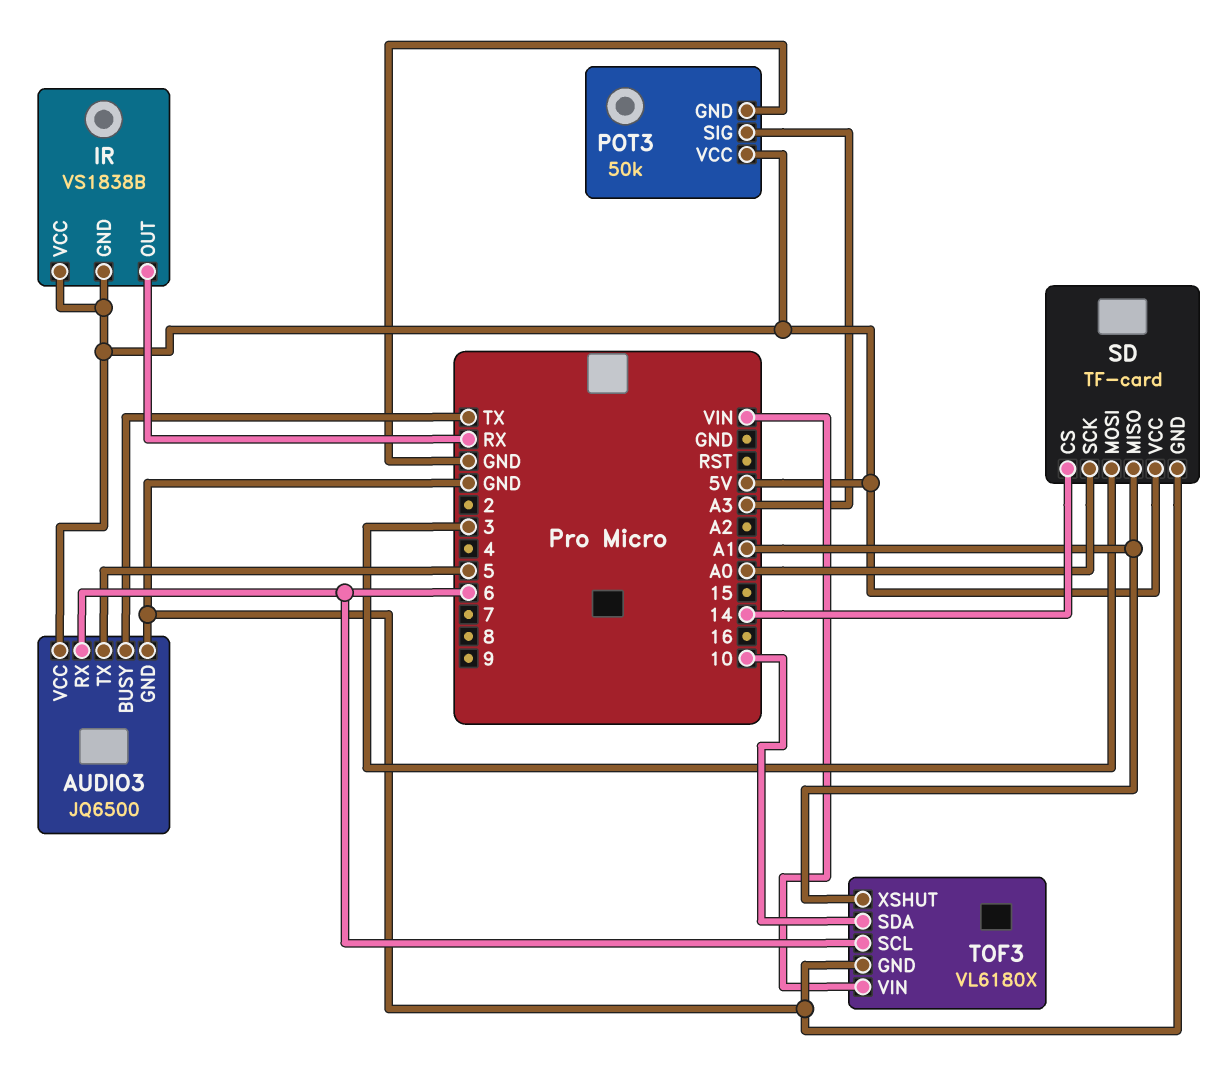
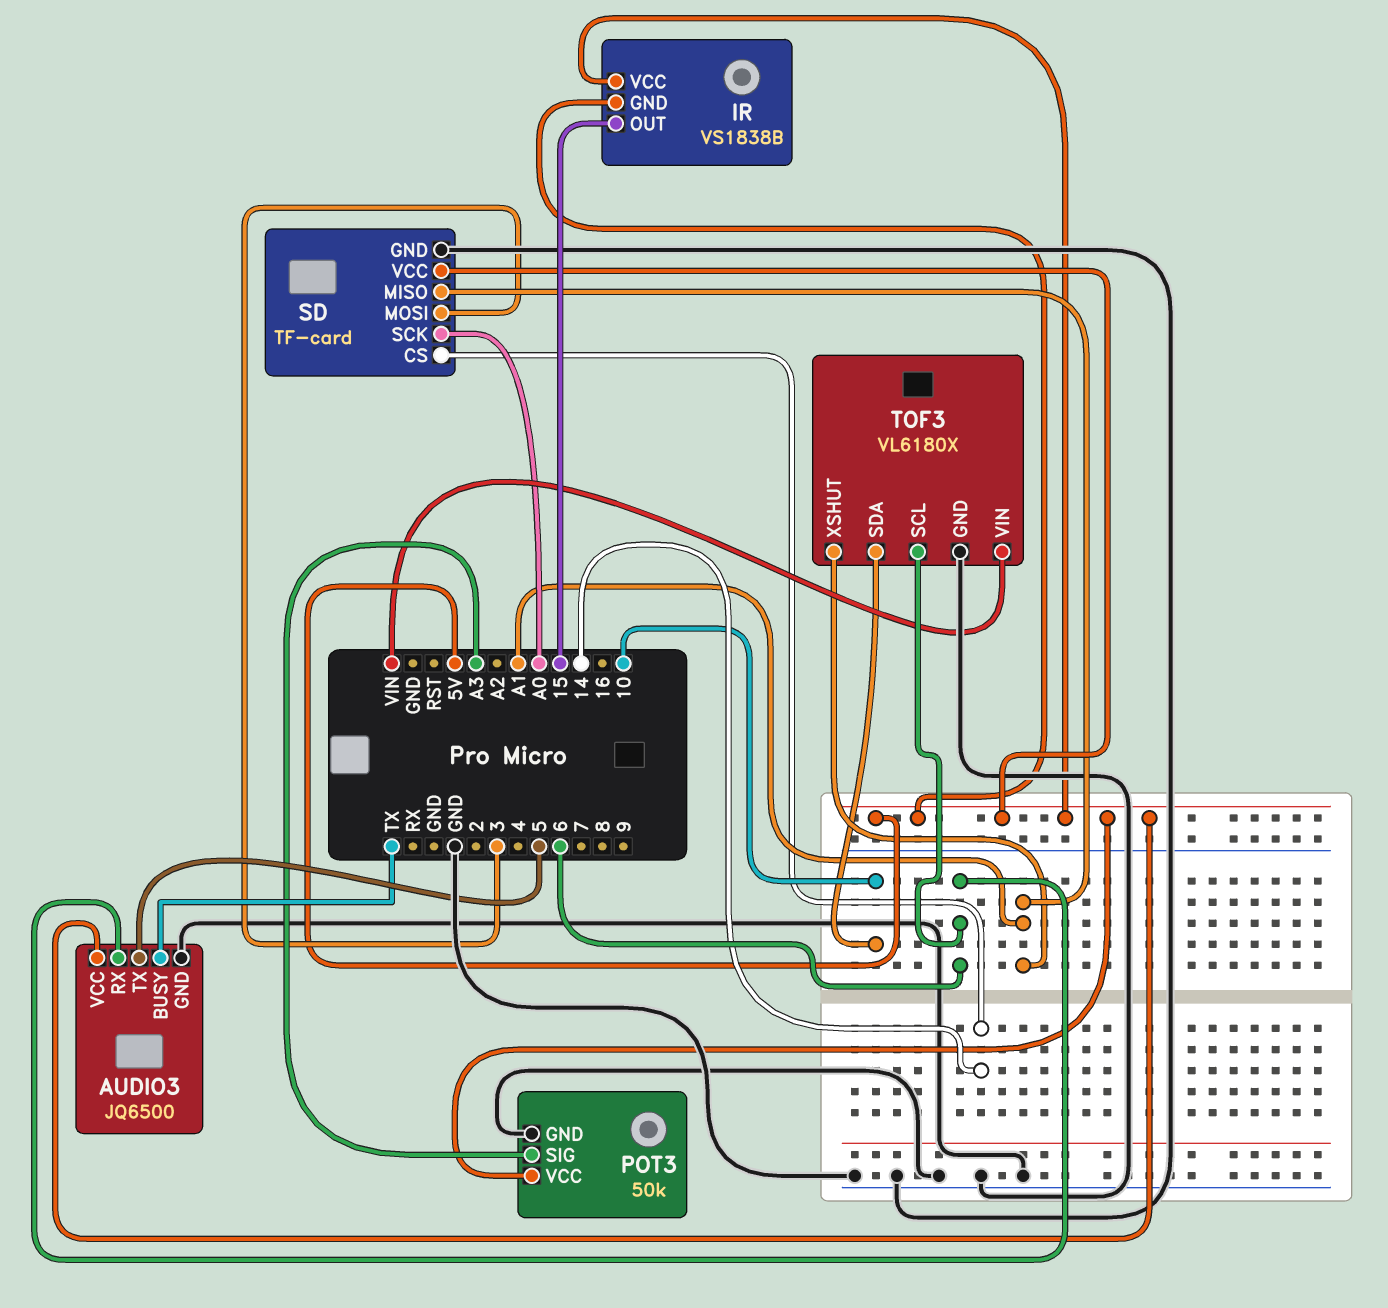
IR pin OUT: RX -> 15

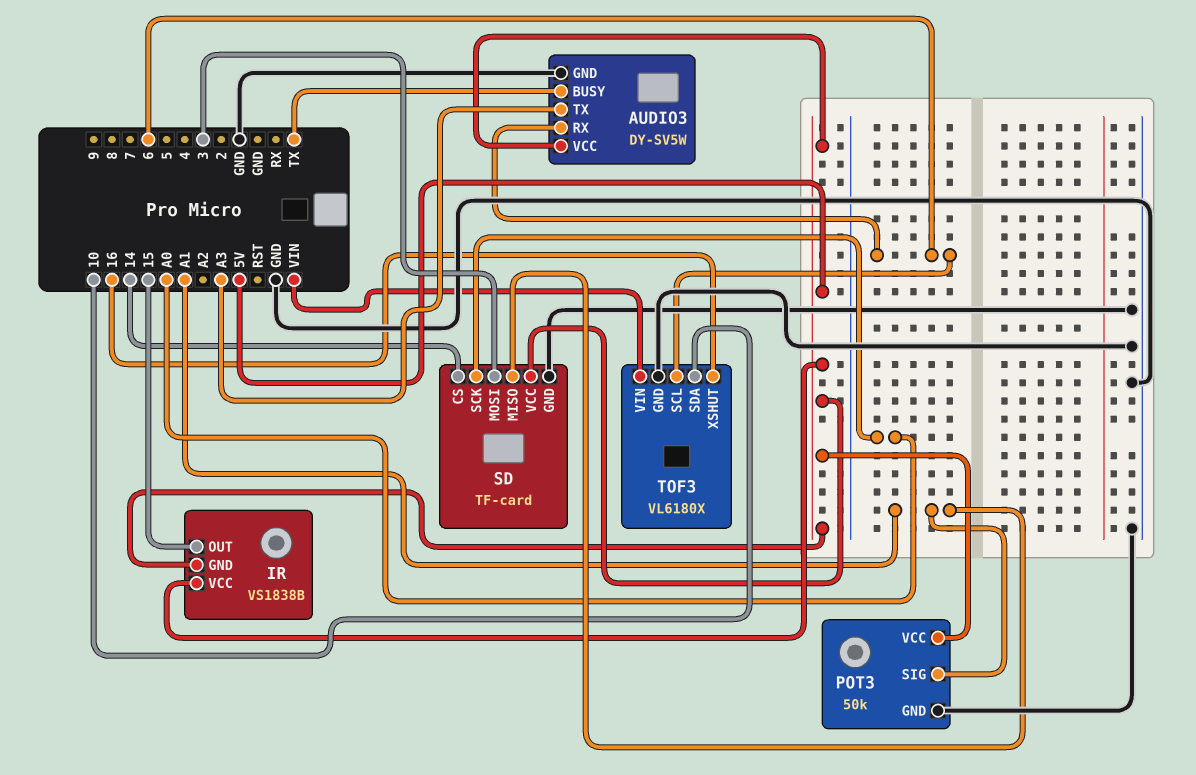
AUDIO3: JQ6500 -> DY-SV5W
AUDIO3 pin TX: 5 -> A3
POT3 pin SIG: A3 -> A1
TOF3 pin XSHUT: A1 -> 16

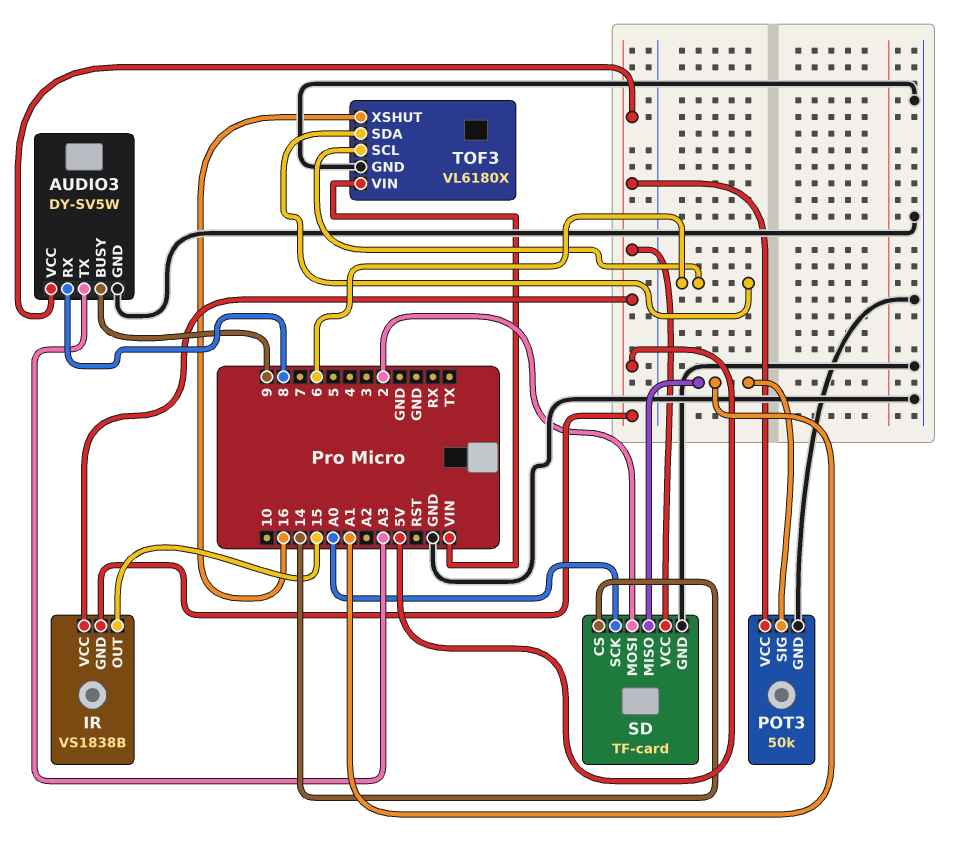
AUDIO3 pin BUSY: TX -> 9
AUDIO3 pin RX: 6 -> 8
SD pin MOSI: 3 -> 2
TOF3 pin SDA: 10 -> 6

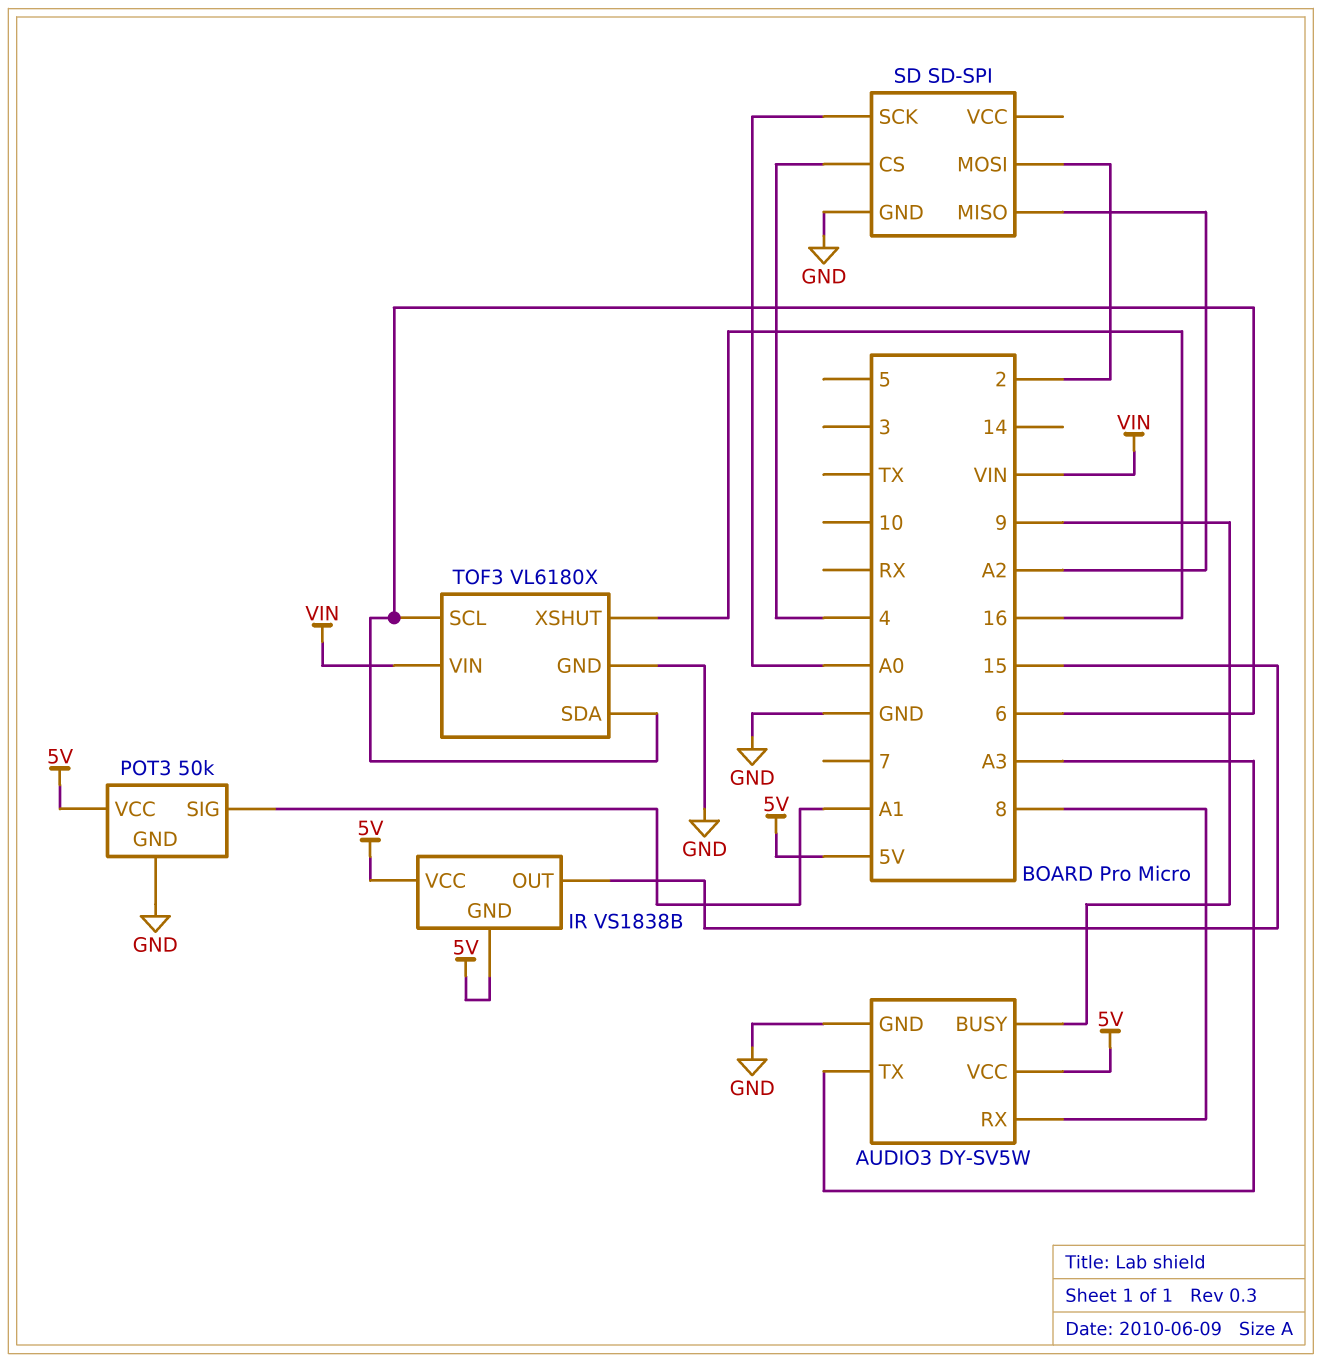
SD: TF-card -> SD-SPI
SD pin CS: 14 -> 4
SD pin MISO: A1 -> A2
SD pin VCC: 5V -> none

